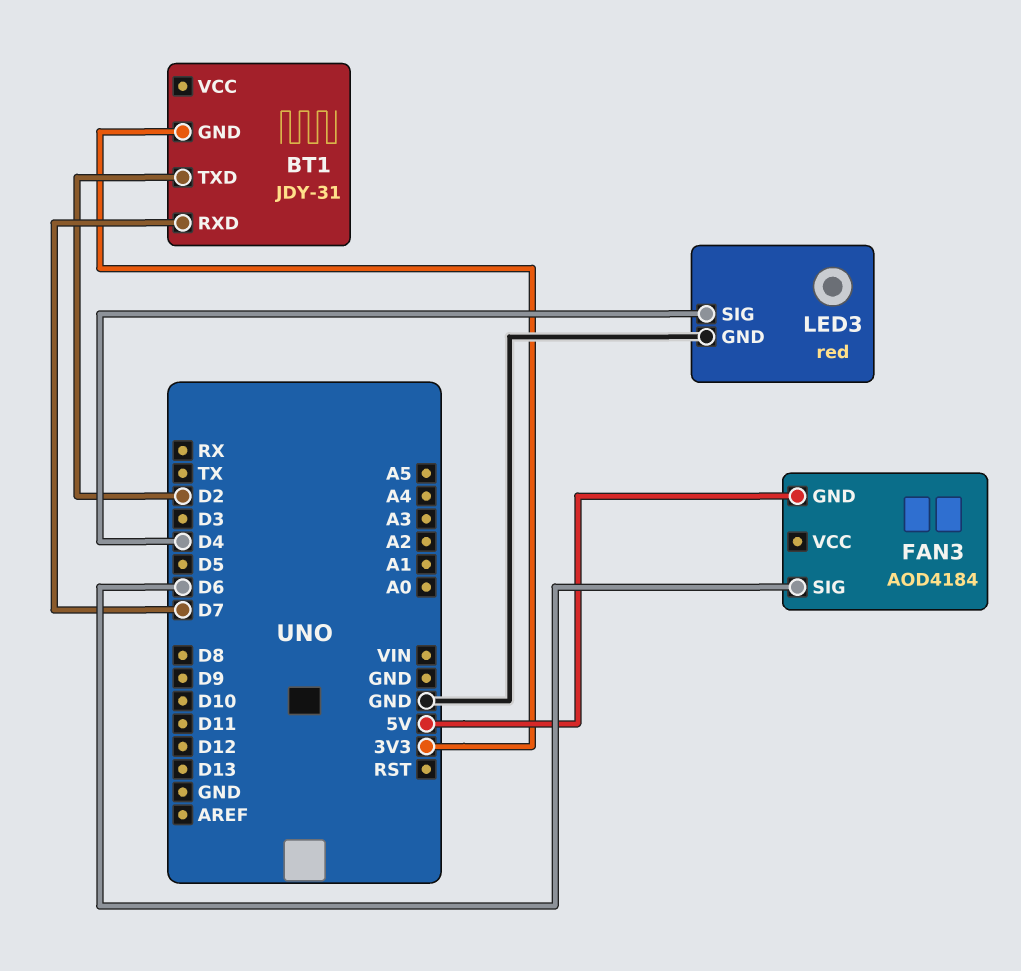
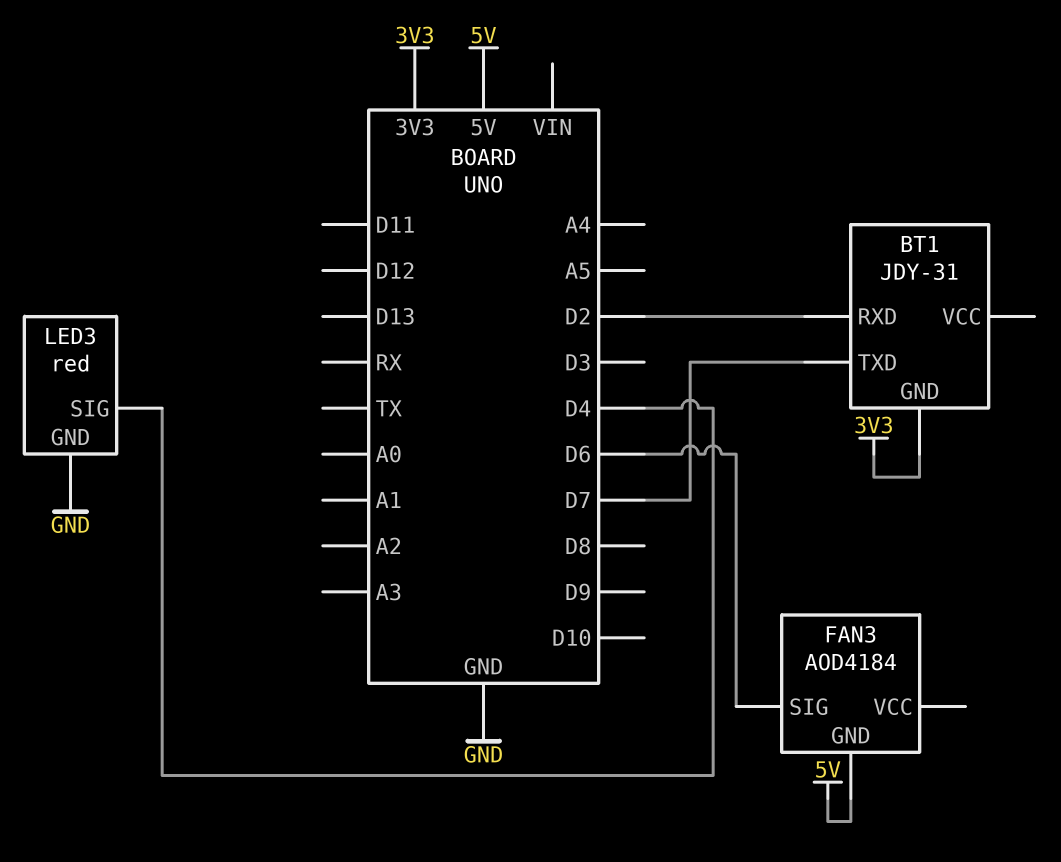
BT1 pin RXD: D7 -> D2
BT1 pin TXD: D2 -> D7

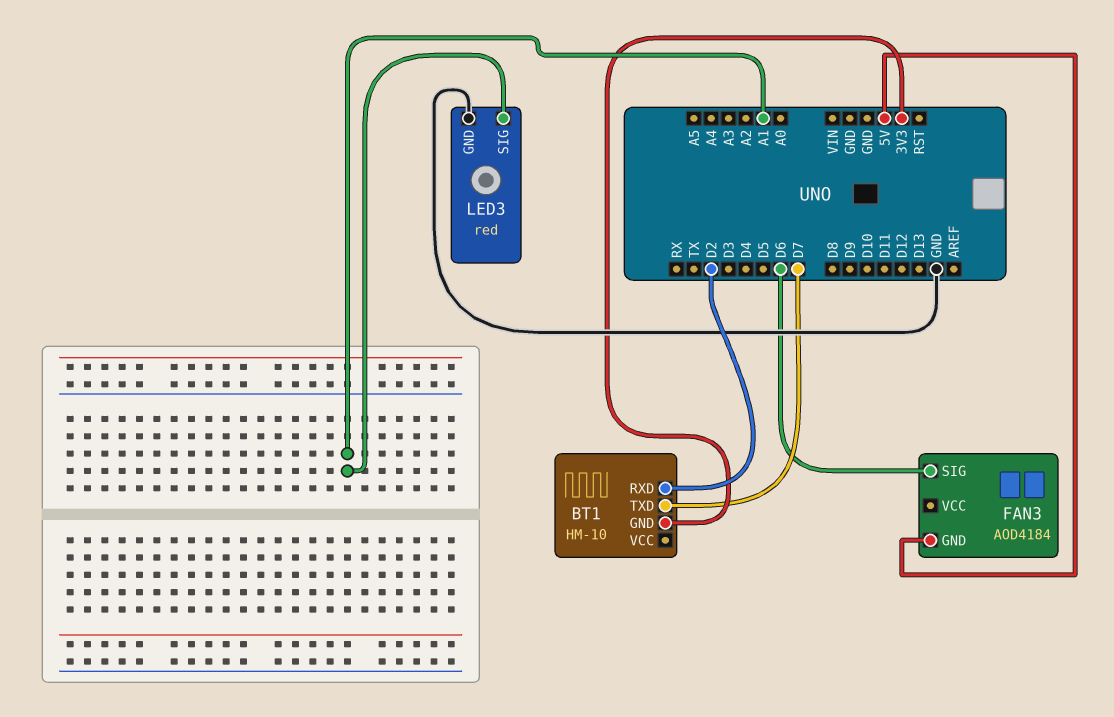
BT1: JDY-31 -> HM-10
LED3 pin SIG: D4 -> A1

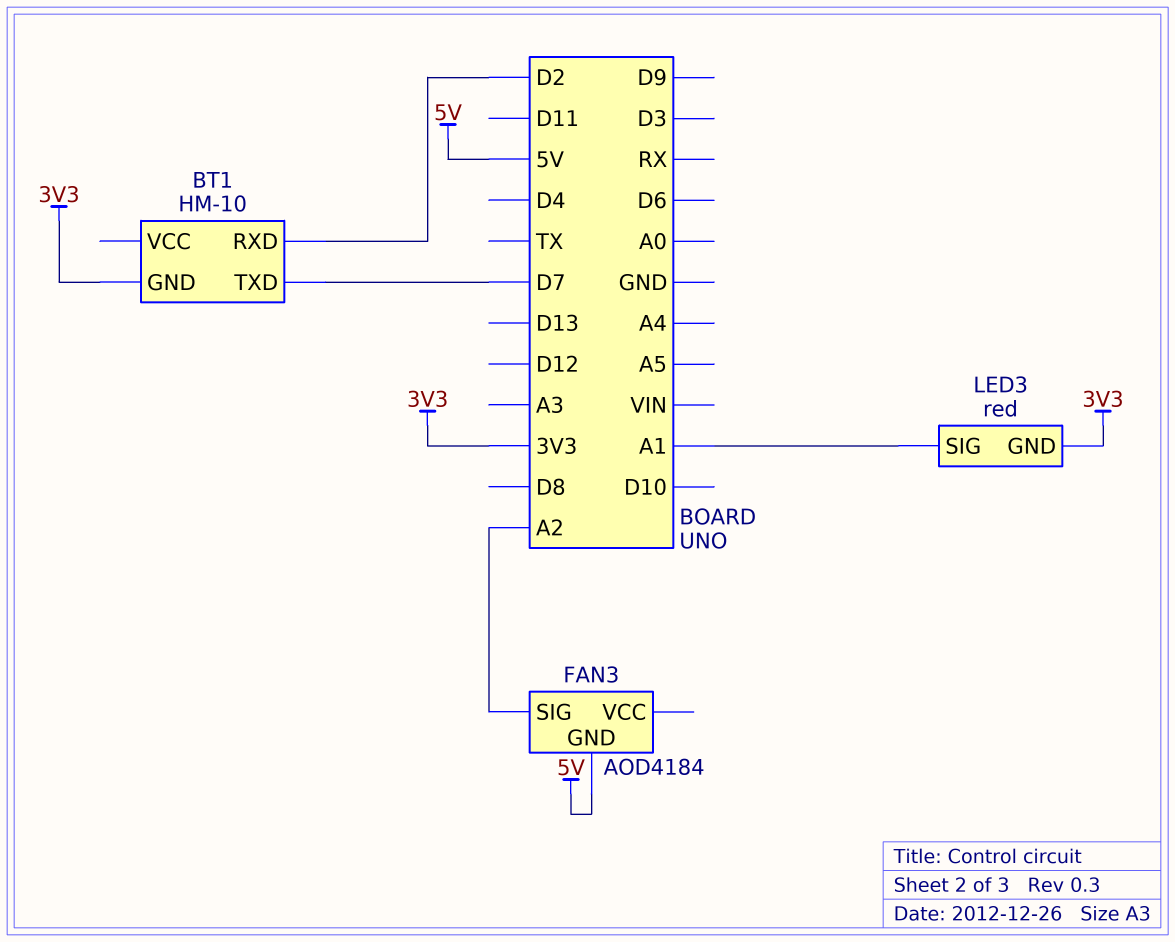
FAN3 pin SIG: D6 -> A2
LED3 pin GND: GND -> 3V3

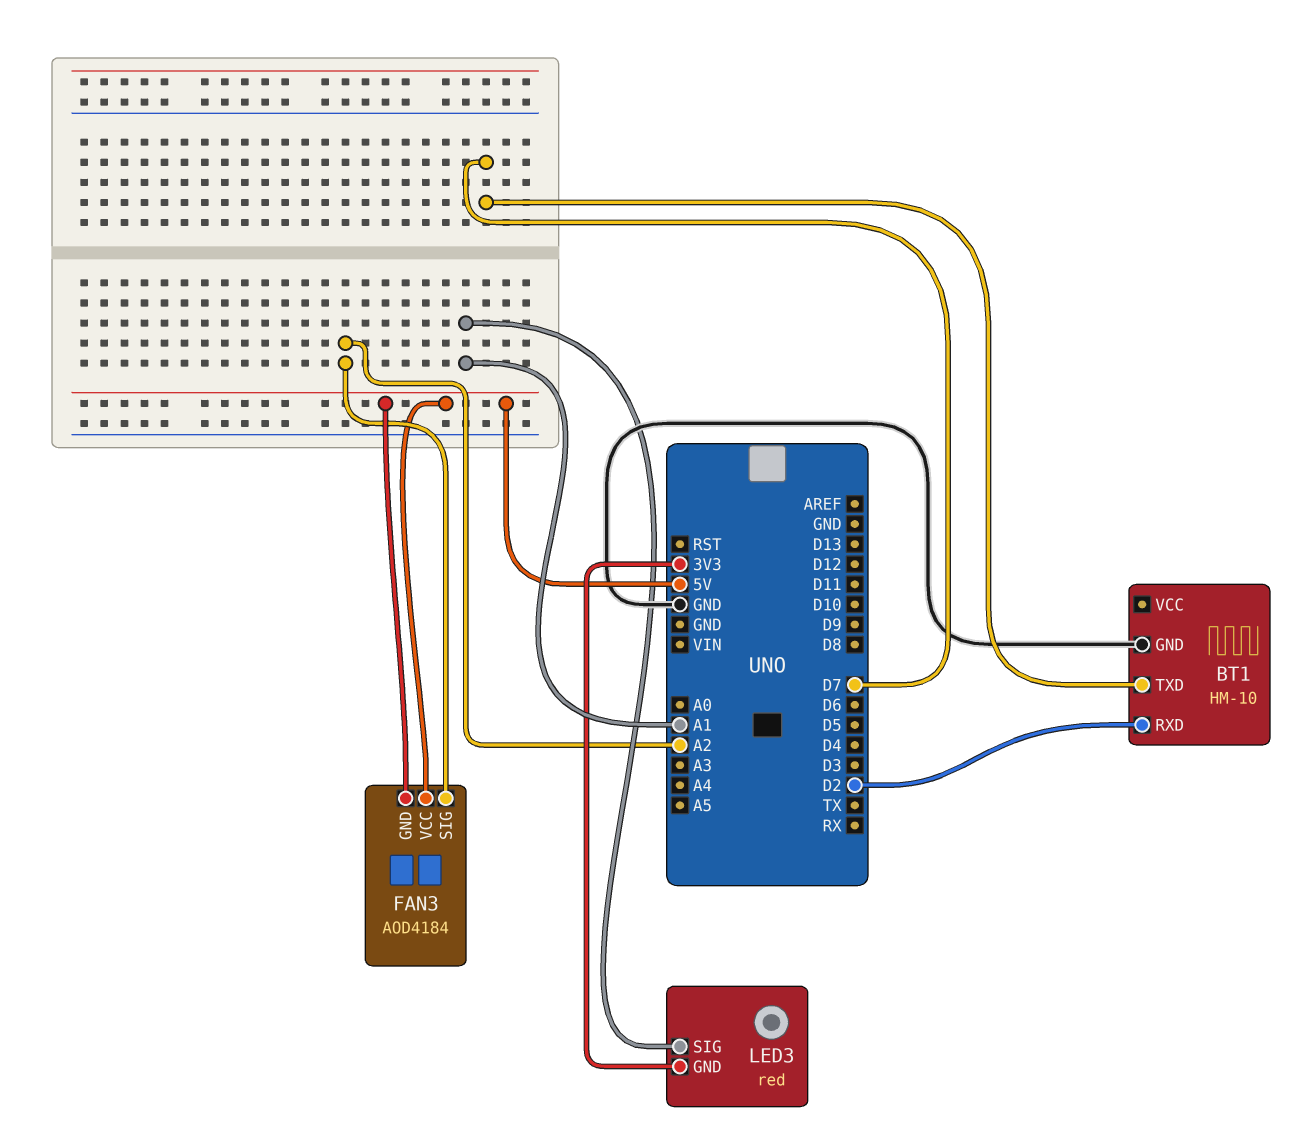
BT1 pin GND: 3V3 -> GND
FAN3 pin VCC: none -> 5V

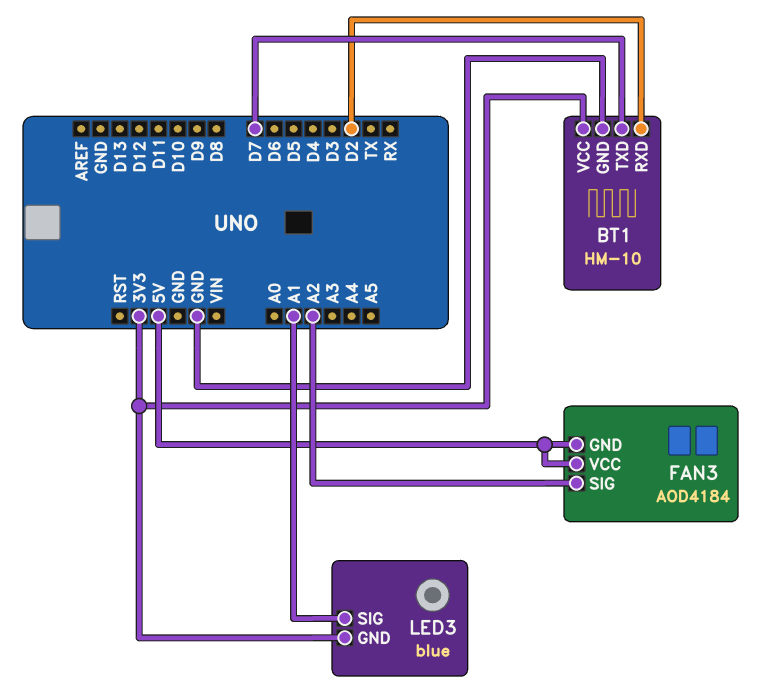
BT1 pin VCC: none -> 3V3
LED3: red -> blue

